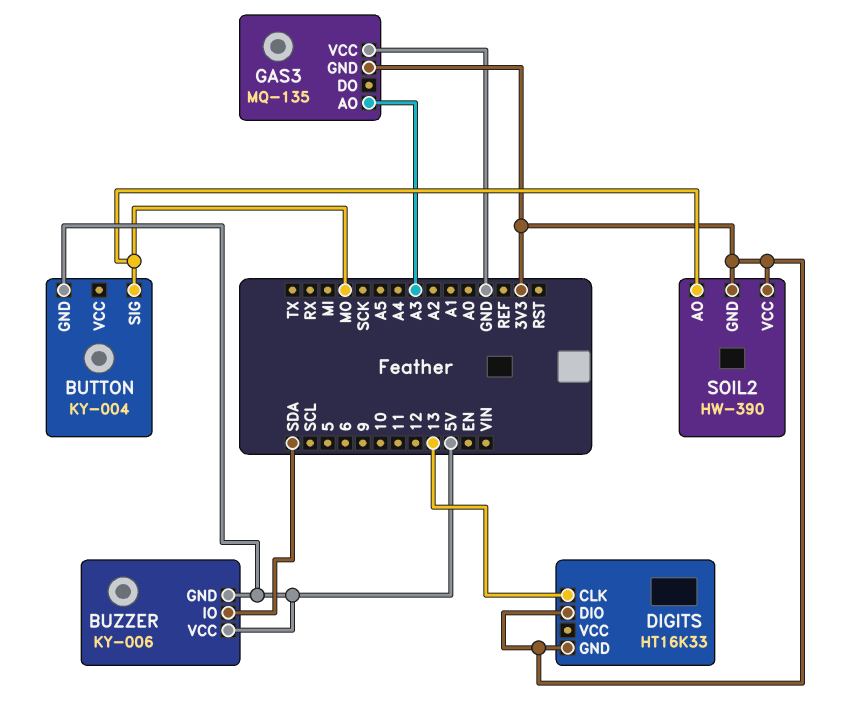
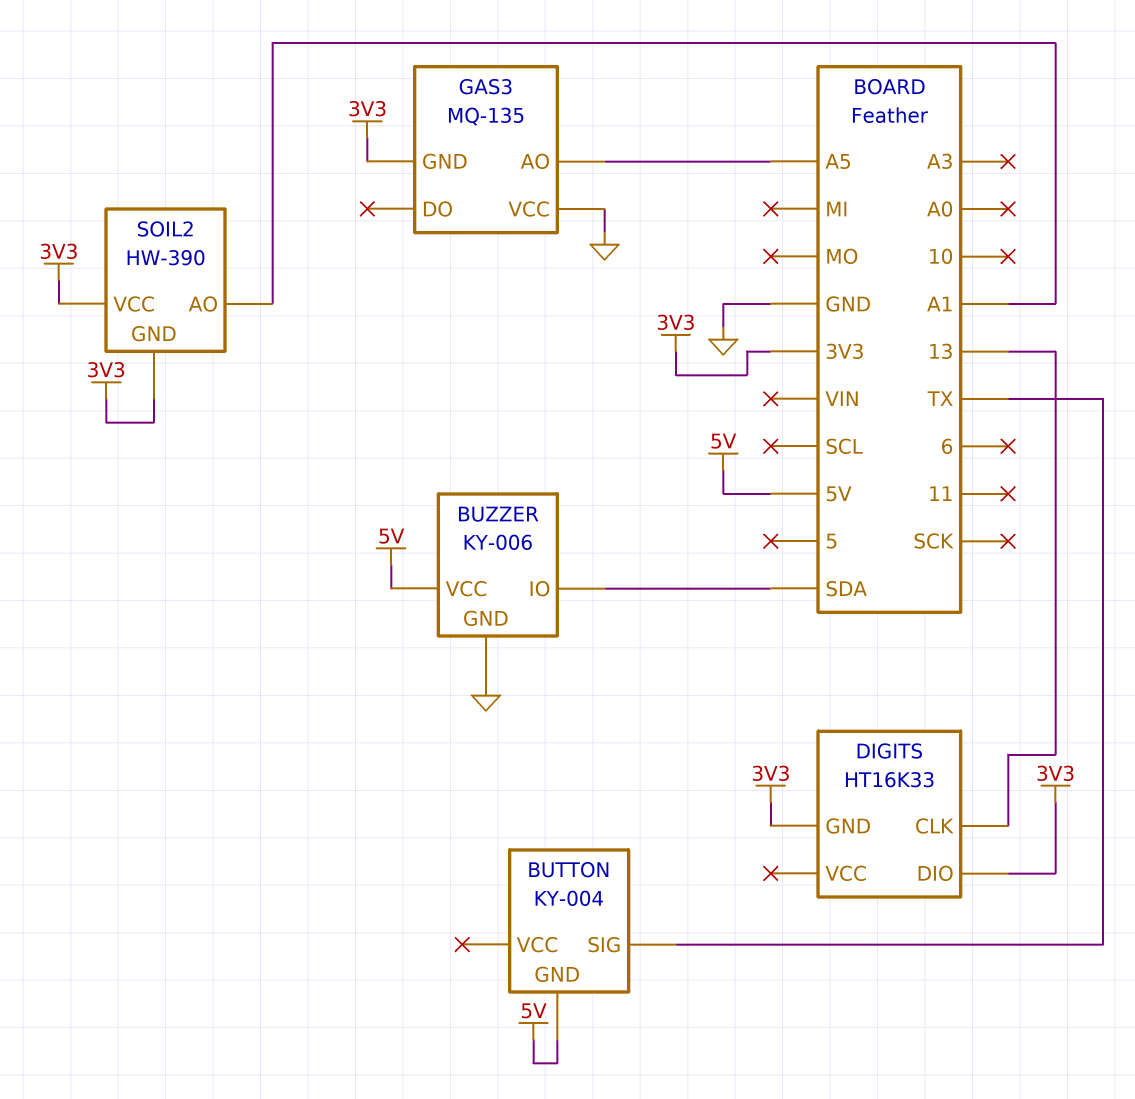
BUTTON pin SIG: MO -> TX
BUZZER pin GND: 5V -> GND
GAS3 pin AO: A3 -> A5
SOIL2 pin AO: MO -> A1

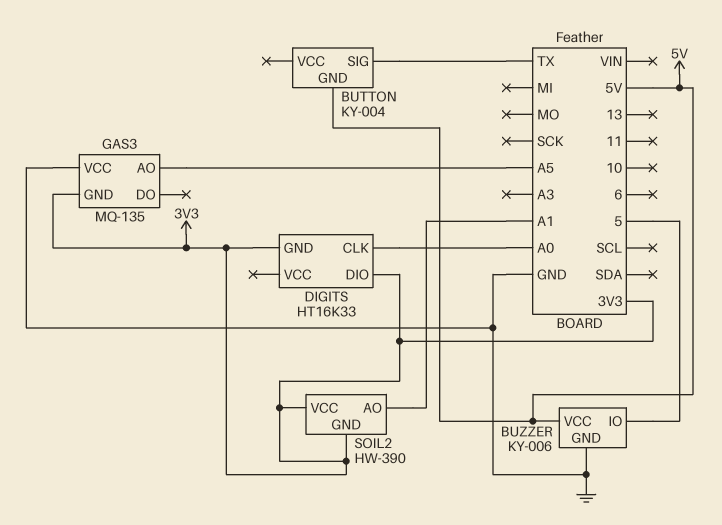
BUZZER pin IO: SDA -> 5
DIGITS pin CLK: 13 -> A0

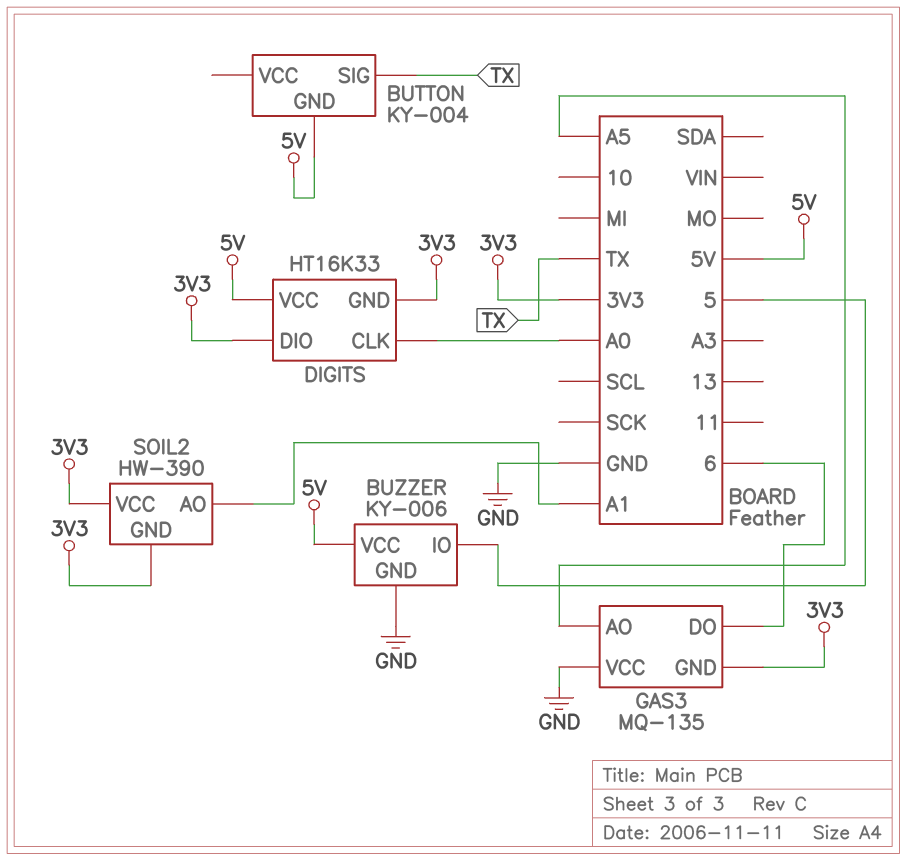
DIGITS pin VCC: none -> 5V
GAS3 pin DO: none -> 6

